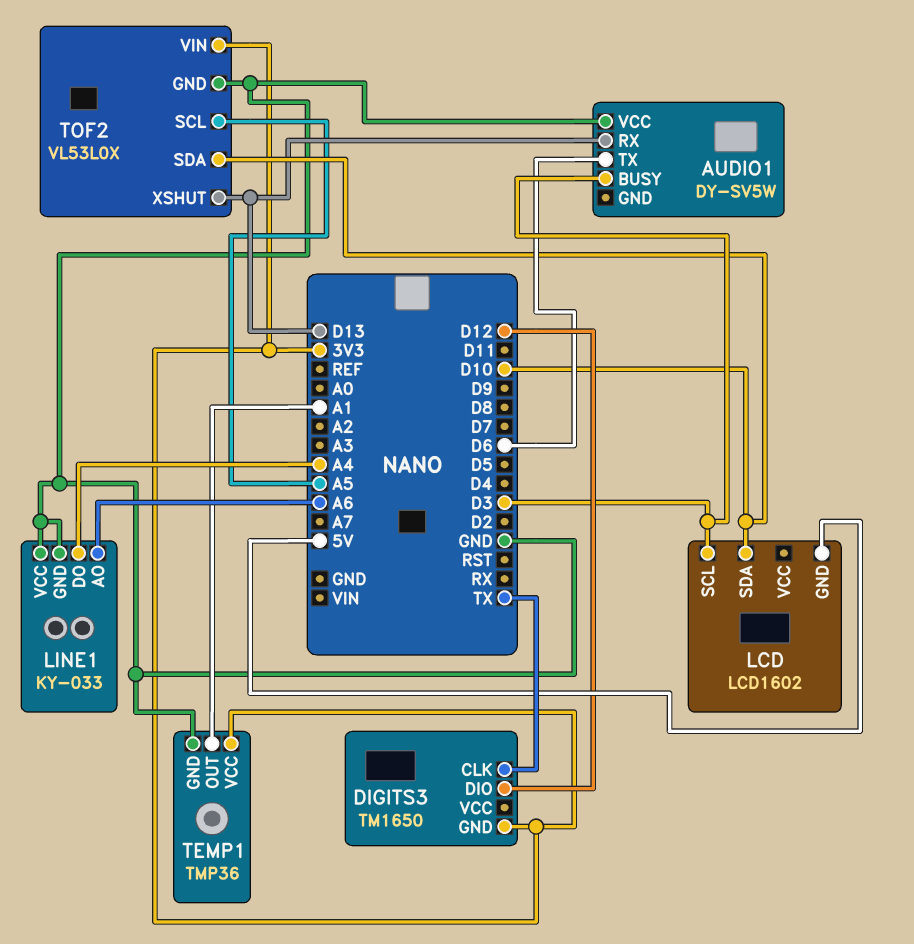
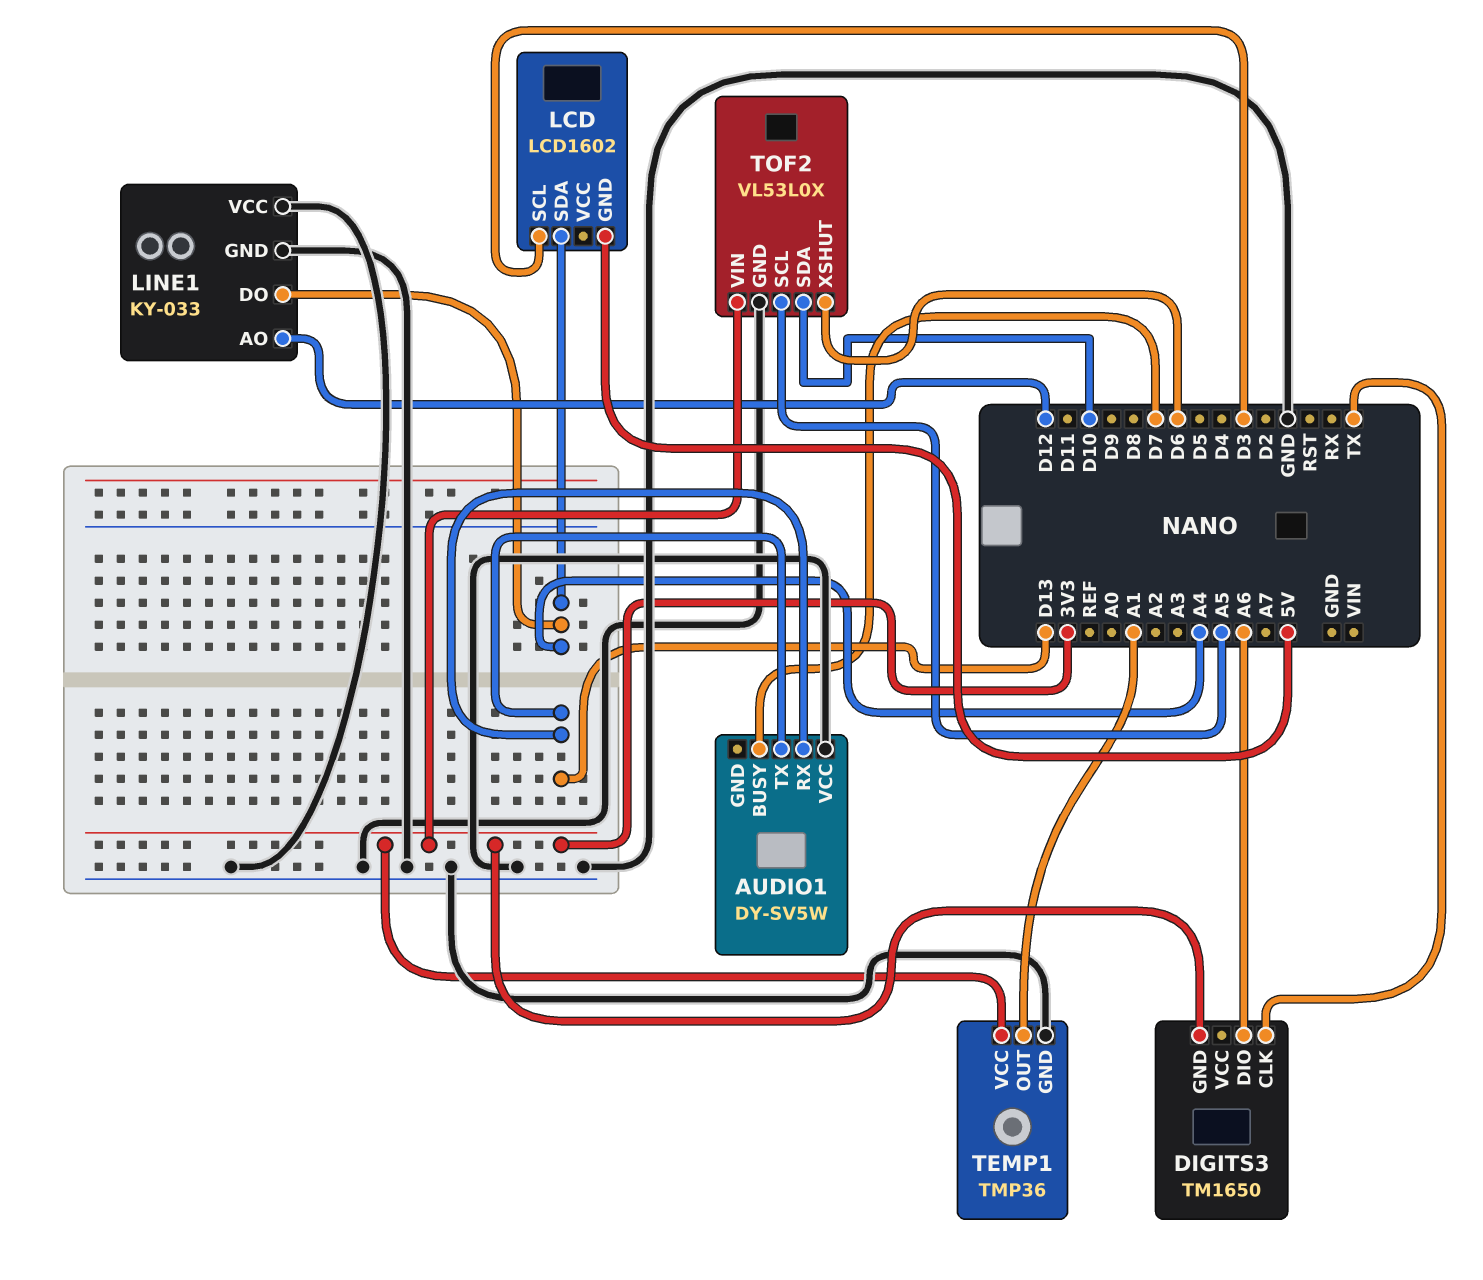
AUDIO1 pin BUSY: D3 -> D7
AUDIO1 pin TX: D6 -> D13
DIGITS3 pin DIO: D12 -> A6
LCD pin SDA: D10 -> A4
LINE1 pin AO: A6 -> D12
TOF2 pin XSHUT: D13 -> D6

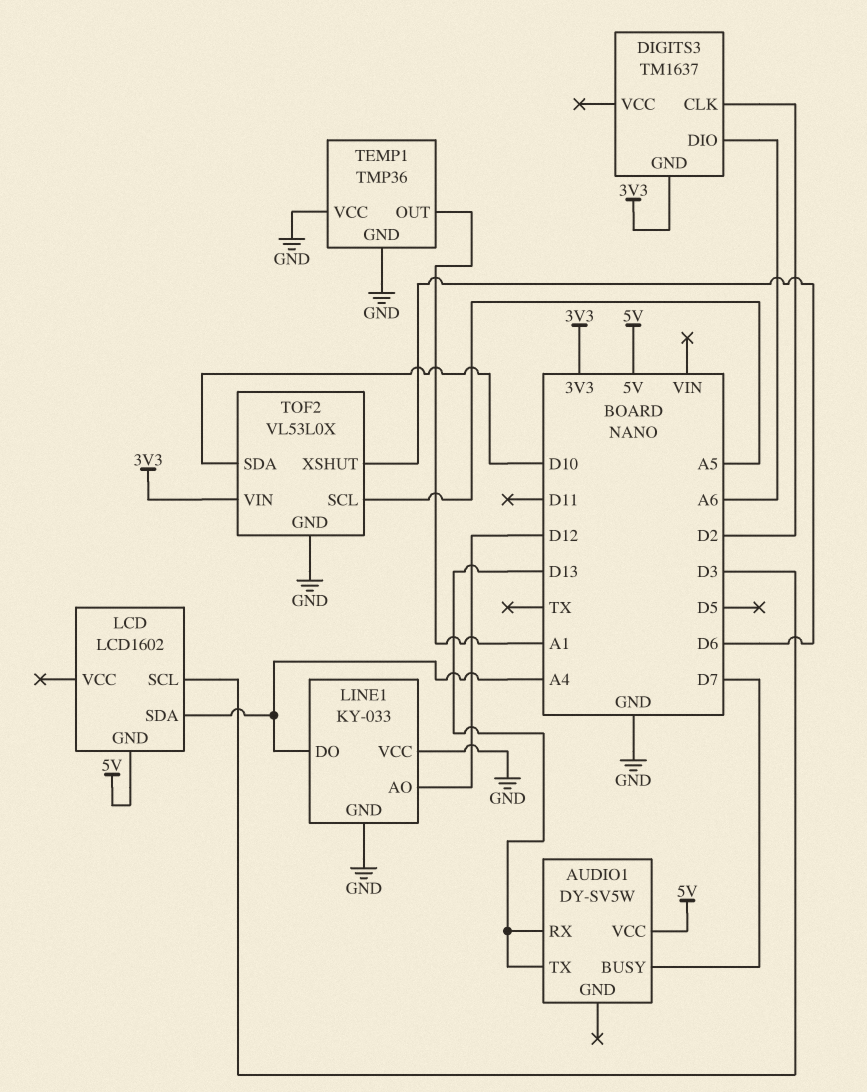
AUDIO1 pin VCC: GND -> 5V
DIGITS3: TM1650 -> TM1637
DIGITS3 pin CLK: TX -> D2
TEMP1 pin VCC: 3V3 -> GND

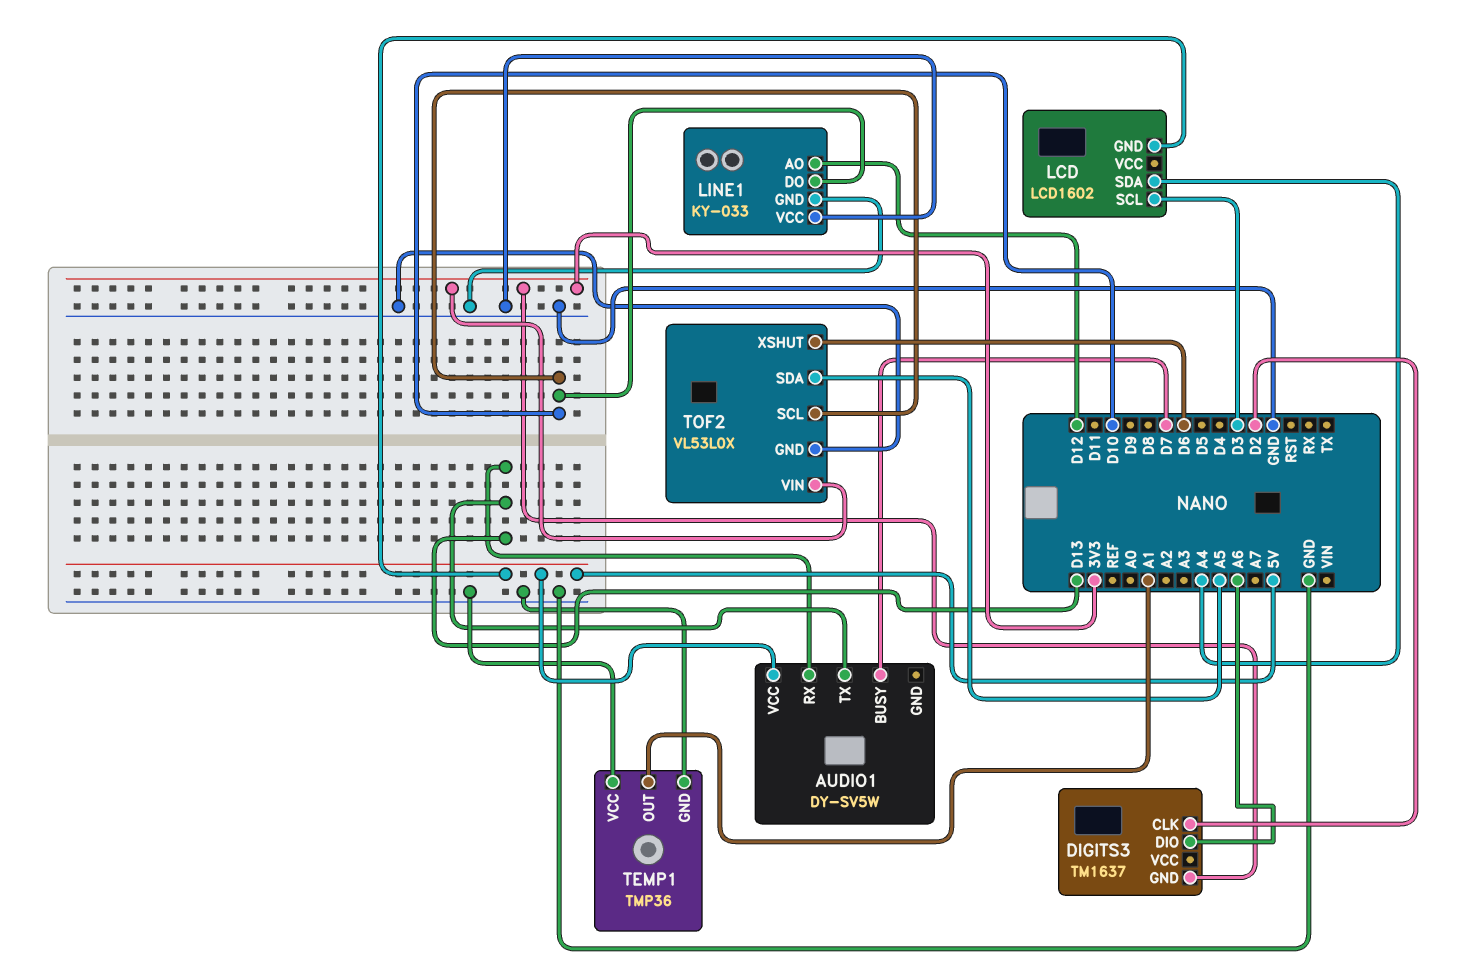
LINE1 pin DO: A4 -> D10
TOF2 pin SCL: A5 -> D10
TOF2 pin SDA: D10 -> A5

